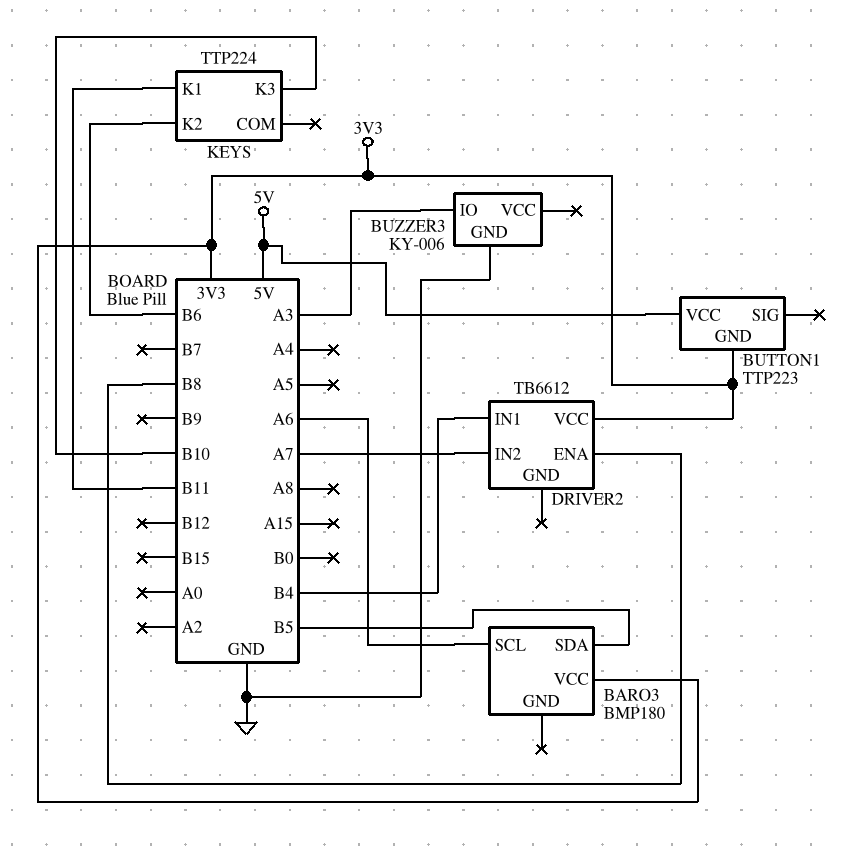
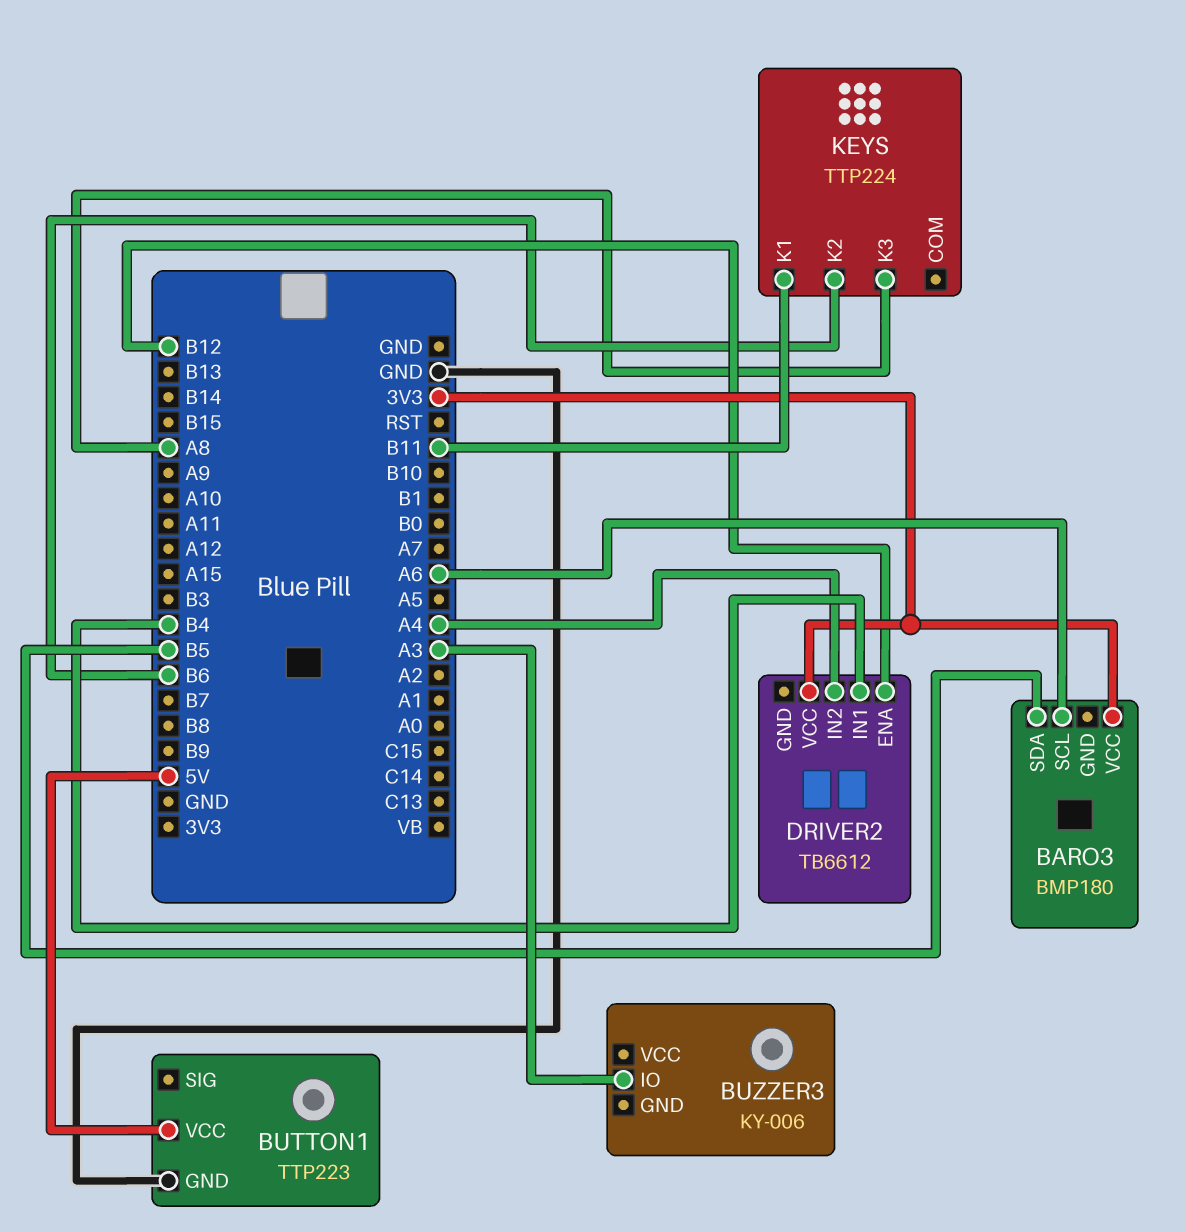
BUTTON1 pin GND: 3V3 -> GND
BUZZER3 pin GND: GND -> none
DRIVER2 pin ENA: B8 -> B12
DRIVER2 pin IN2: A7 -> A4
KEYS pin K3: B10 -> A8

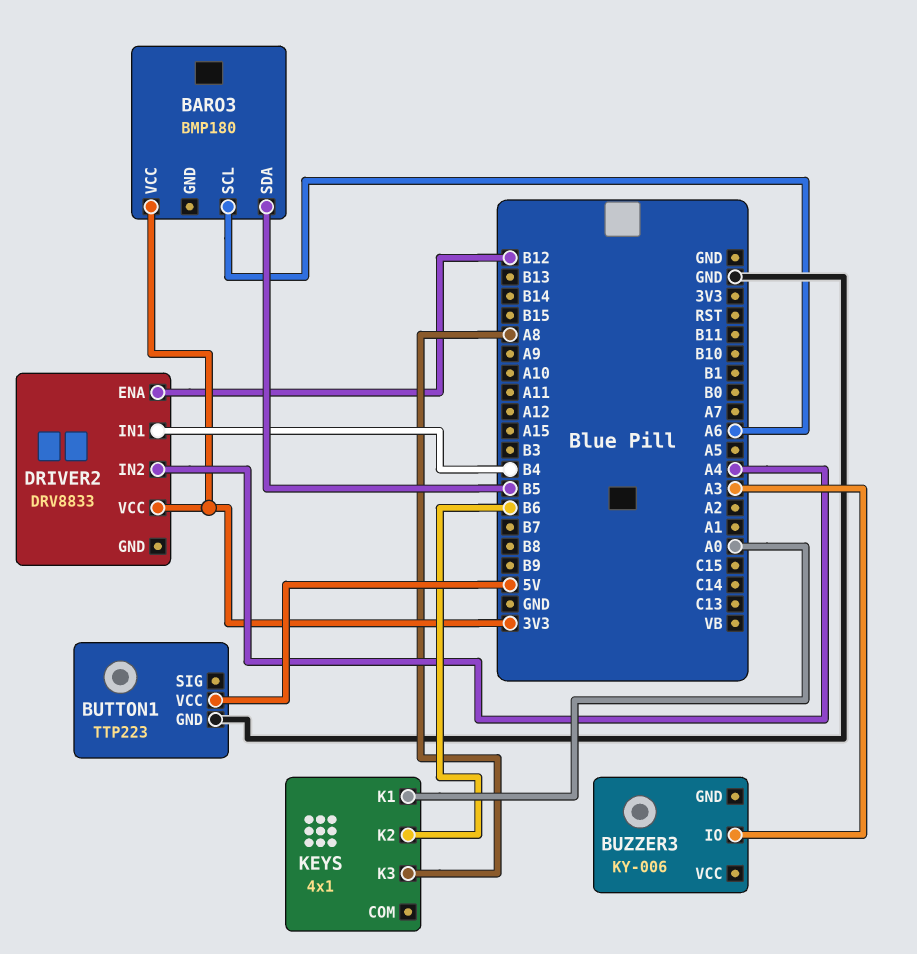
DRIVER2: TB6612 -> DRV8833
KEYS: TTP224 -> 4x1
KEYS pin K1: B11 -> A0

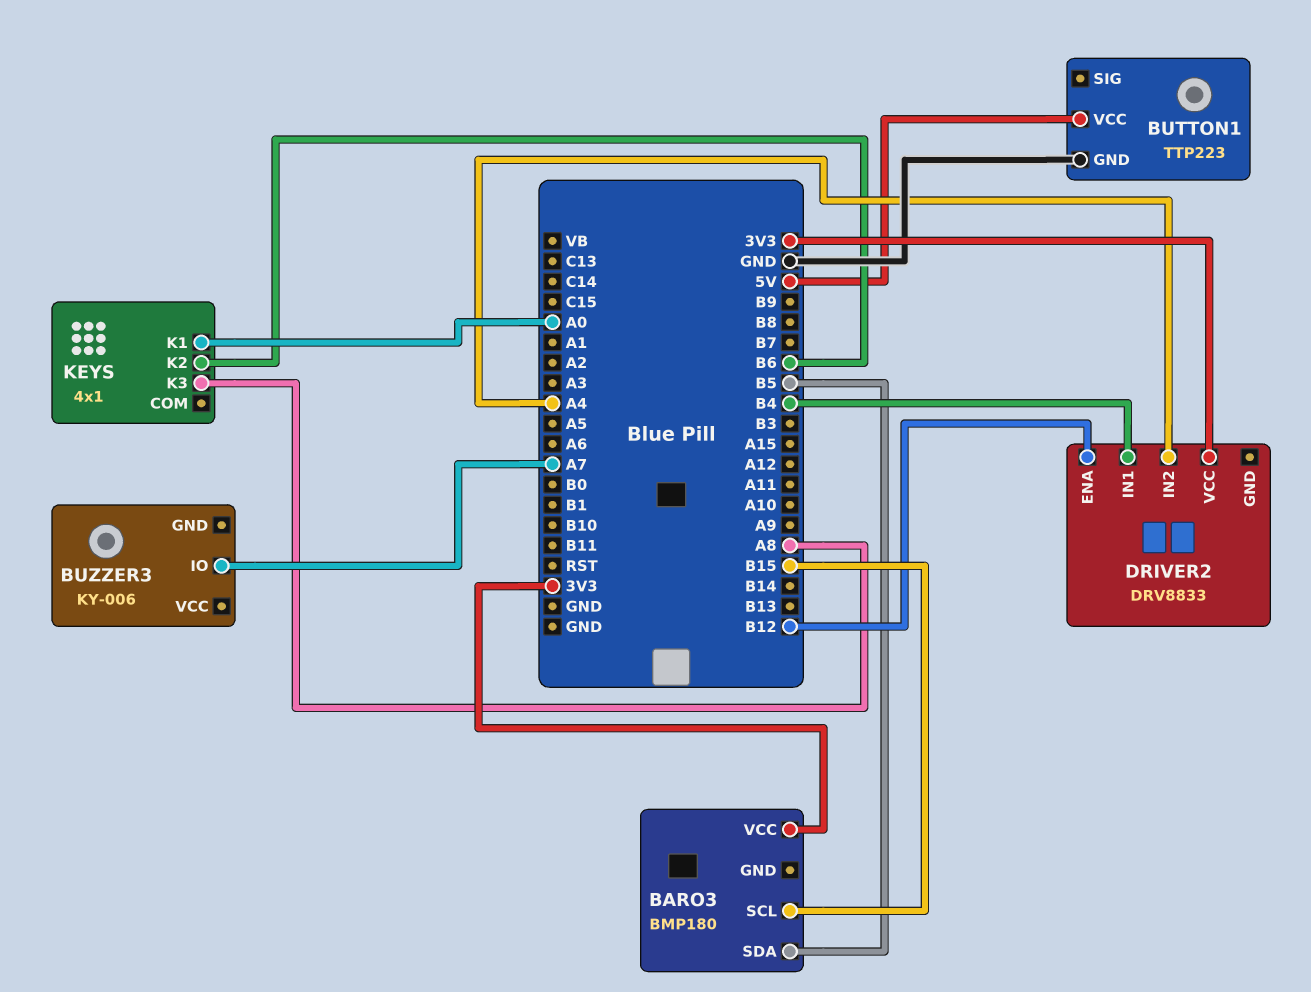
BARO3 pin SCL: A6 -> B15
BUZZER3 pin IO: A3 -> A7

